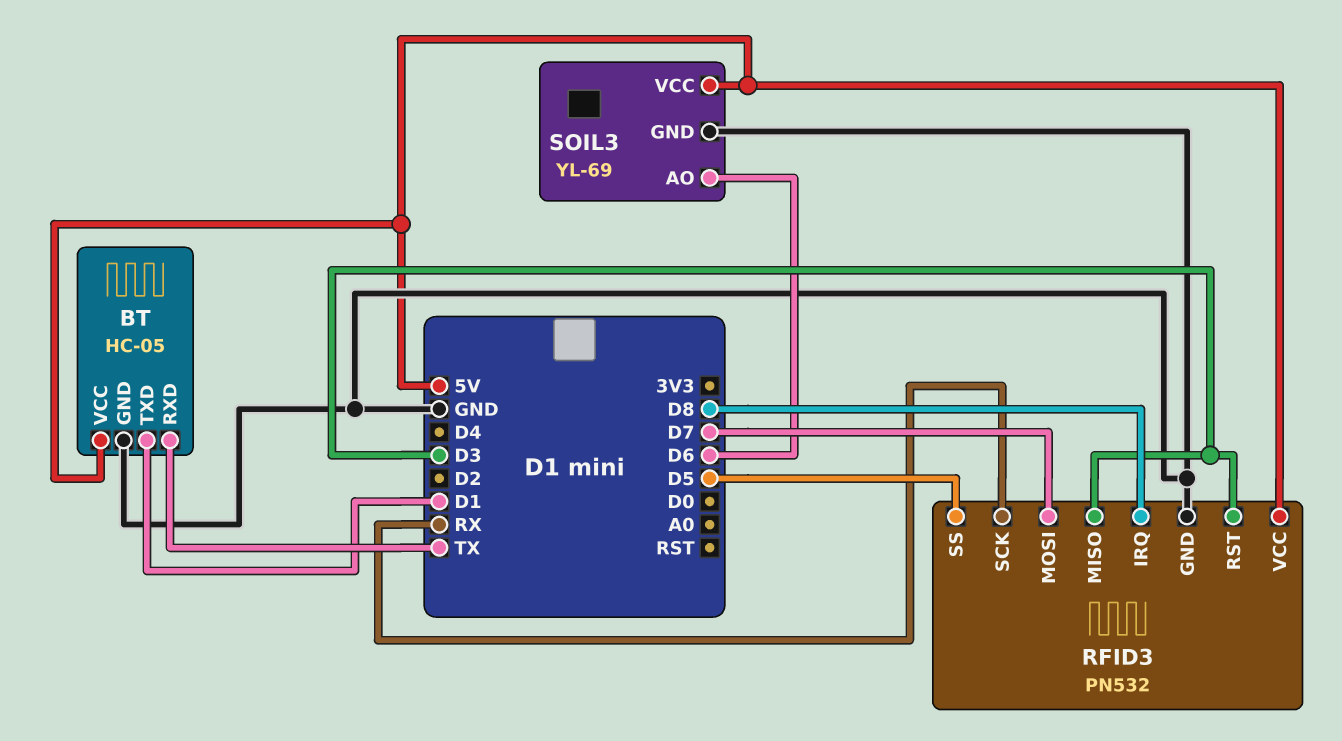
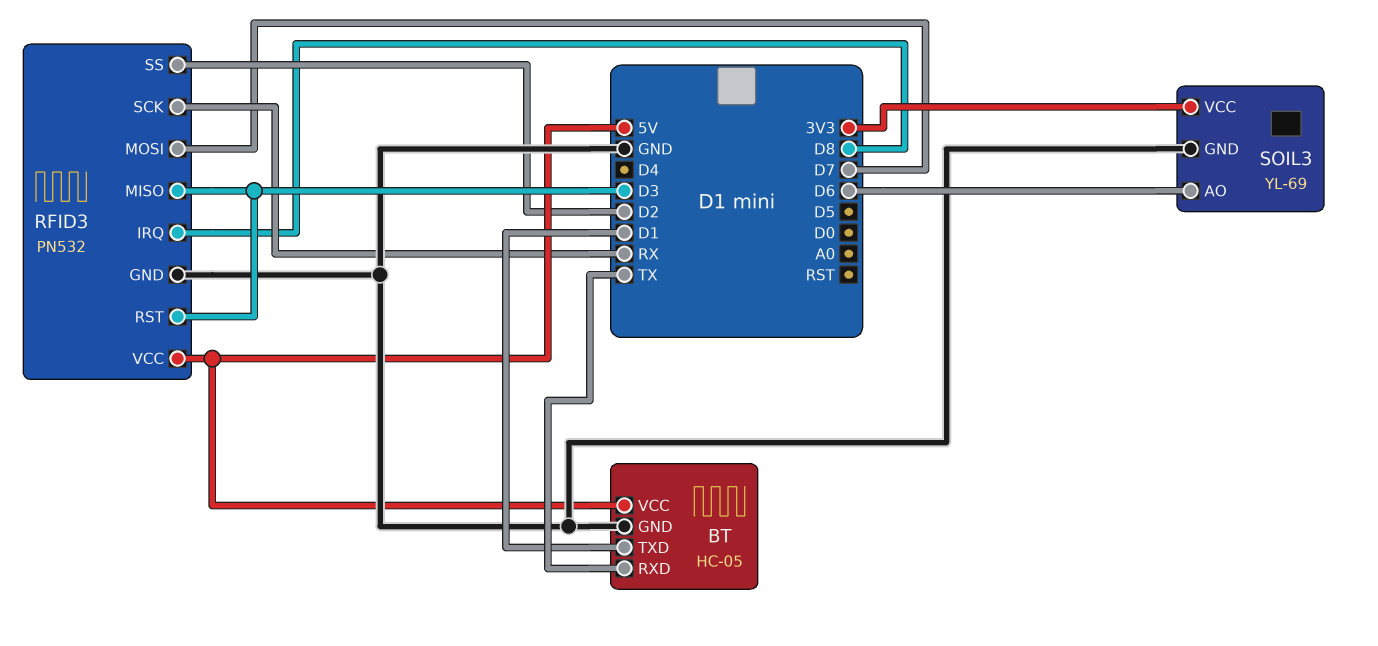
RFID3 pin SS: D5 -> D2
SOIL3 pin VCC: 5V -> 3V3

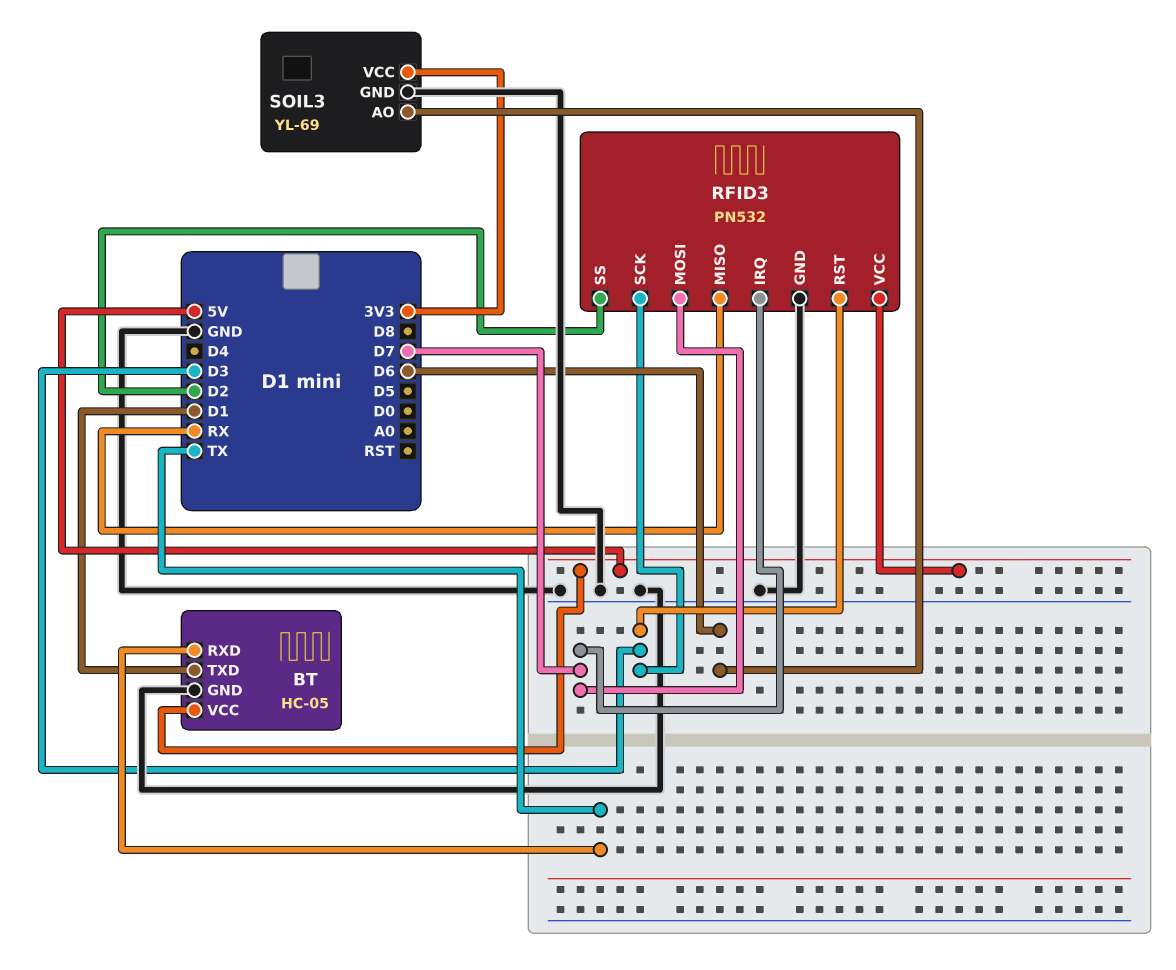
RFID3 pin IRQ: D8 -> D7
RFID3 pin MISO: D3 -> RX
RFID3 pin SCK: RX -> D3

